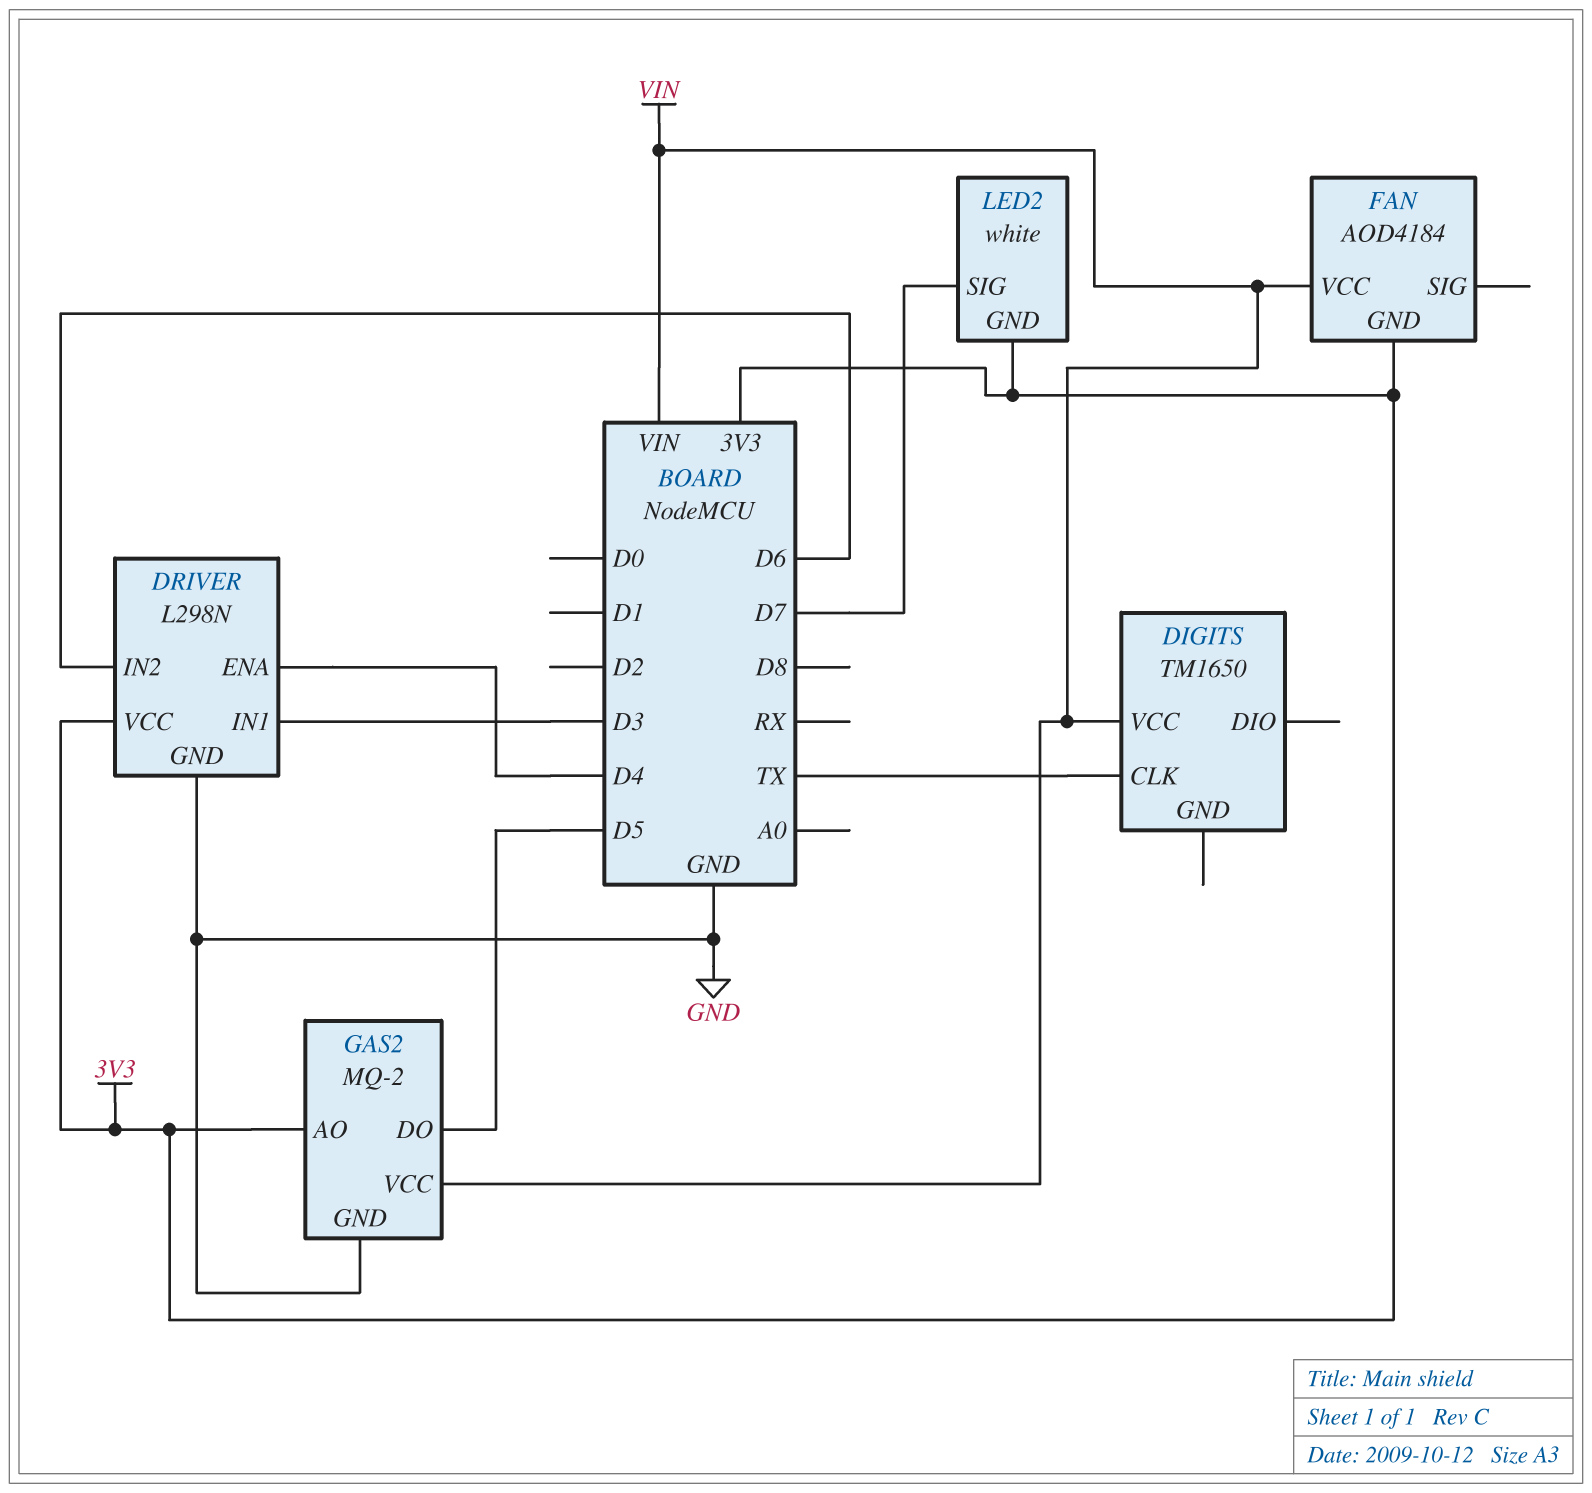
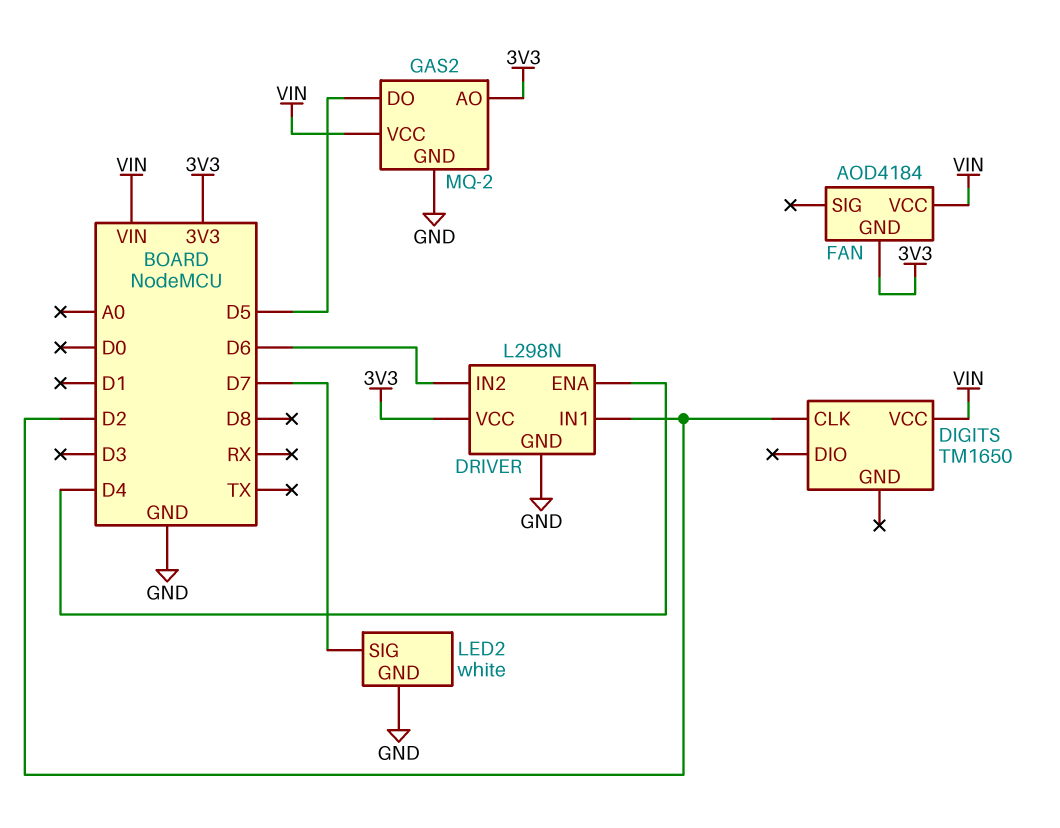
DIGITS pin CLK: TX -> D2
DRIVER pin IN1: D3 -> D2
LED2 pin GND: 3V3 -> GND

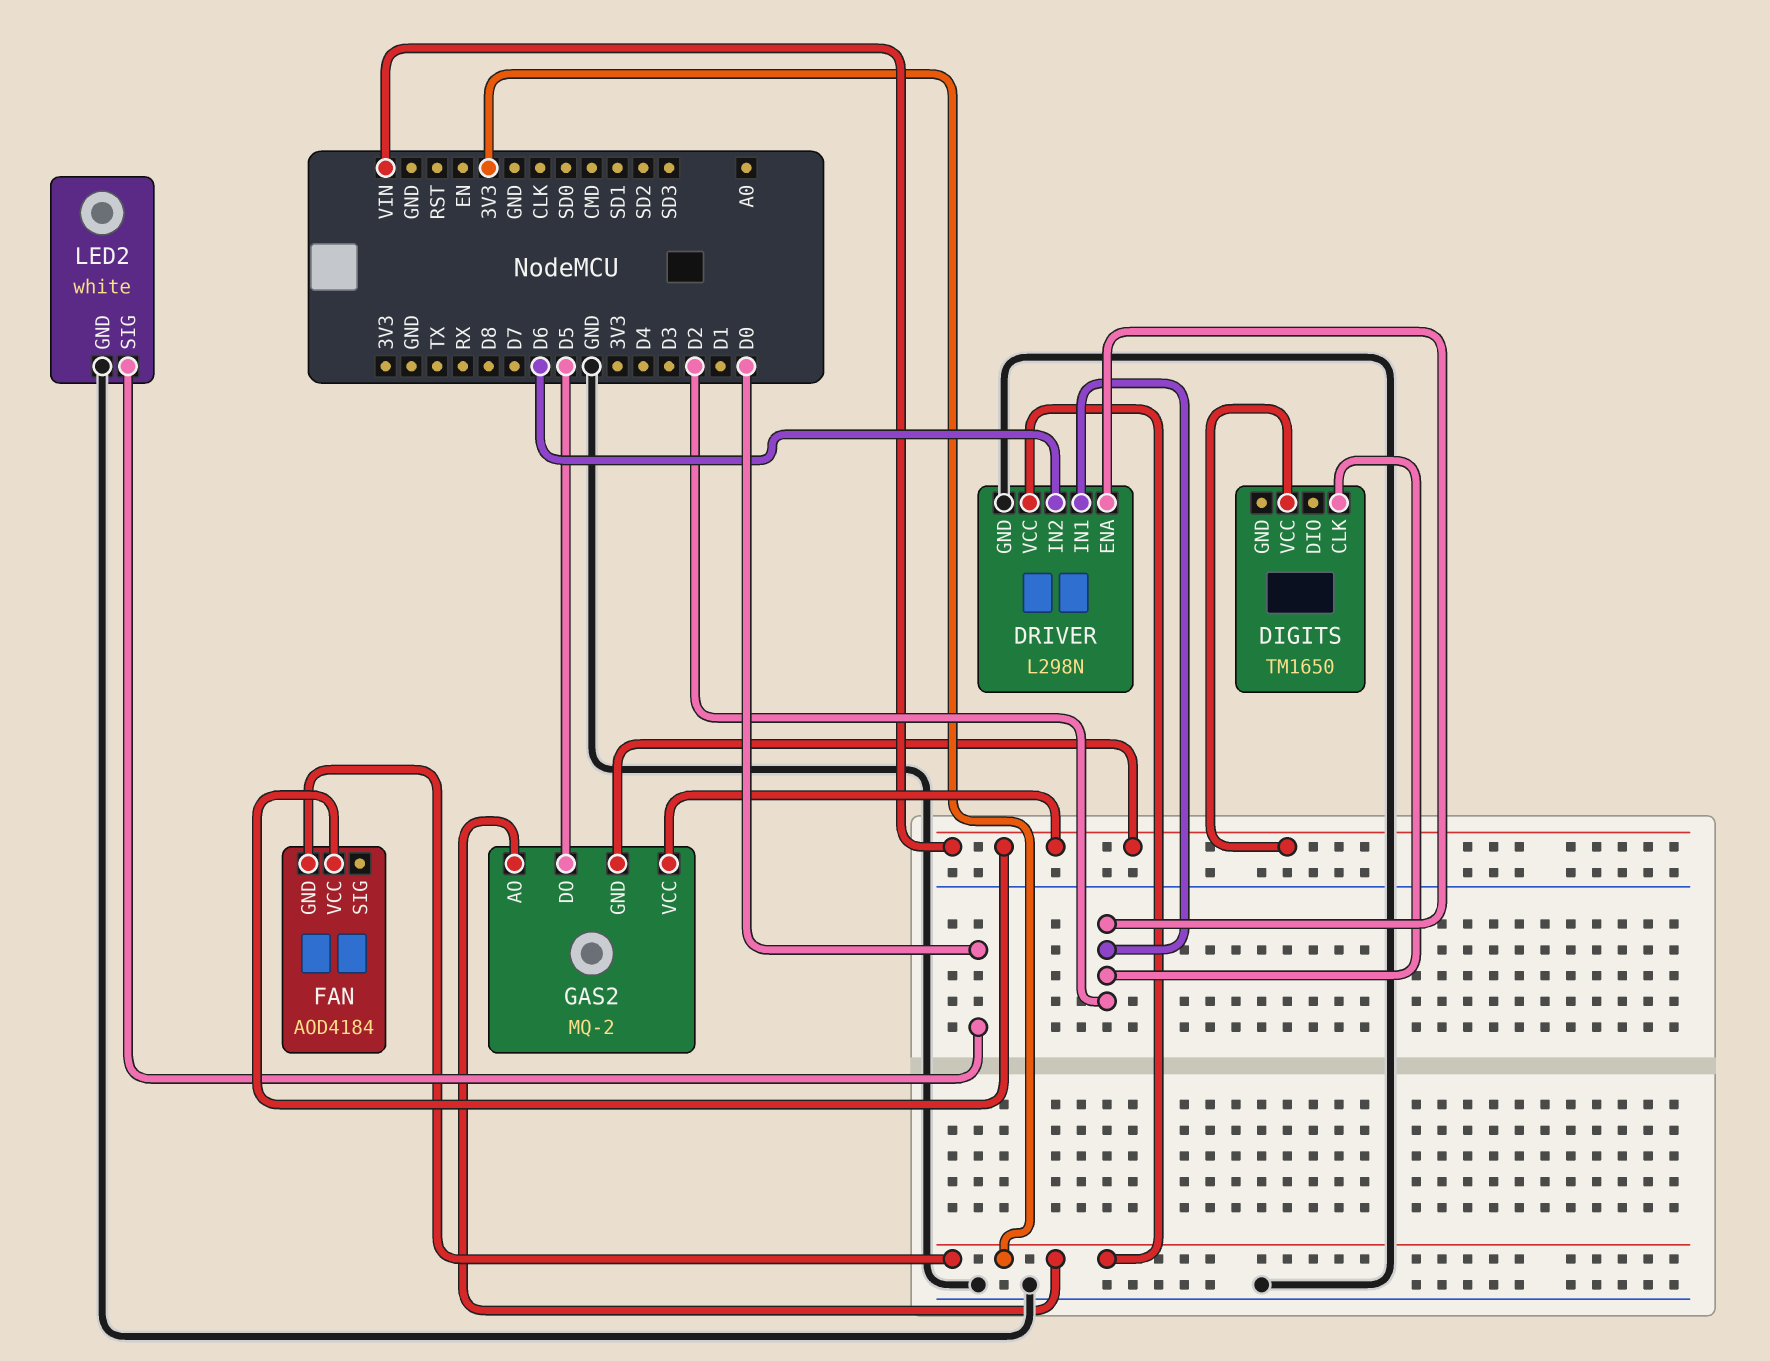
DRIVER pin ENA: D4 -> D2
GAS2 pin GND: GND -> VIN
LED2 pin SIG: D7 -> D0

